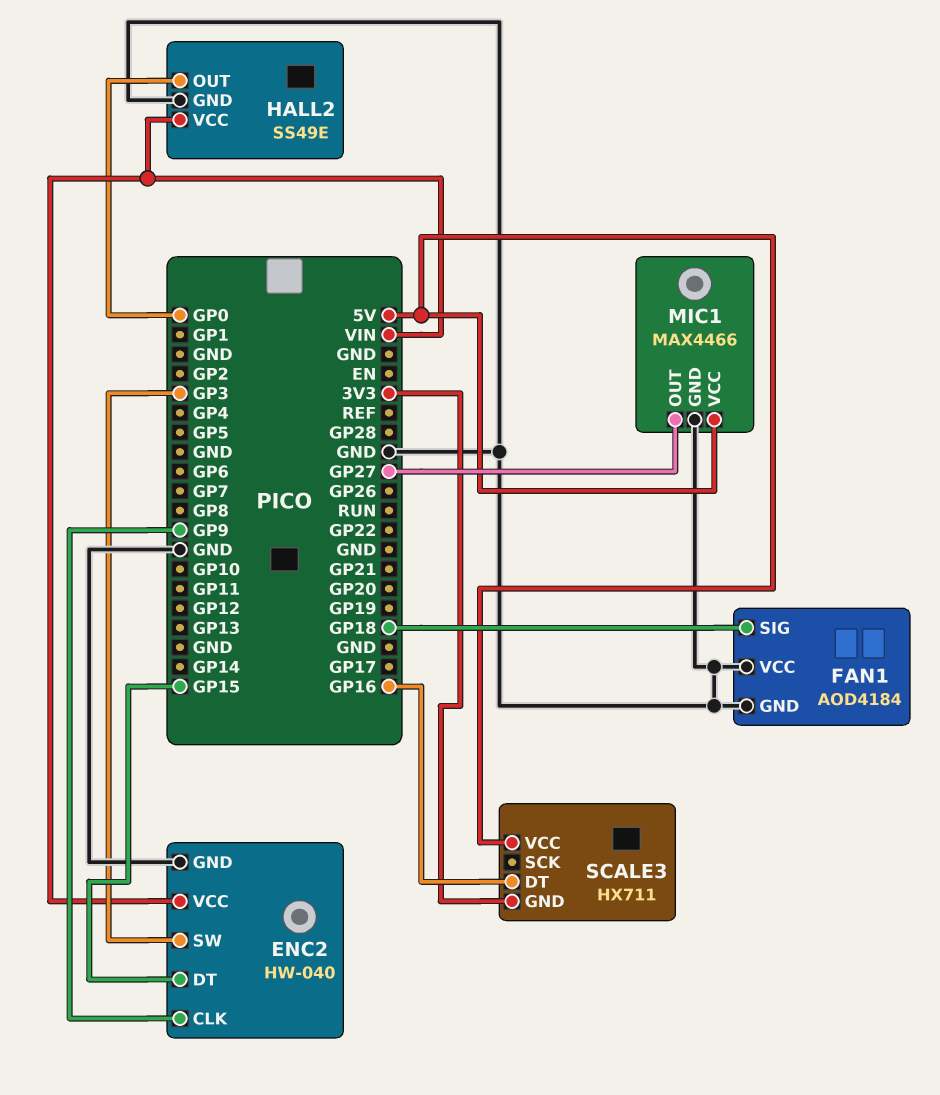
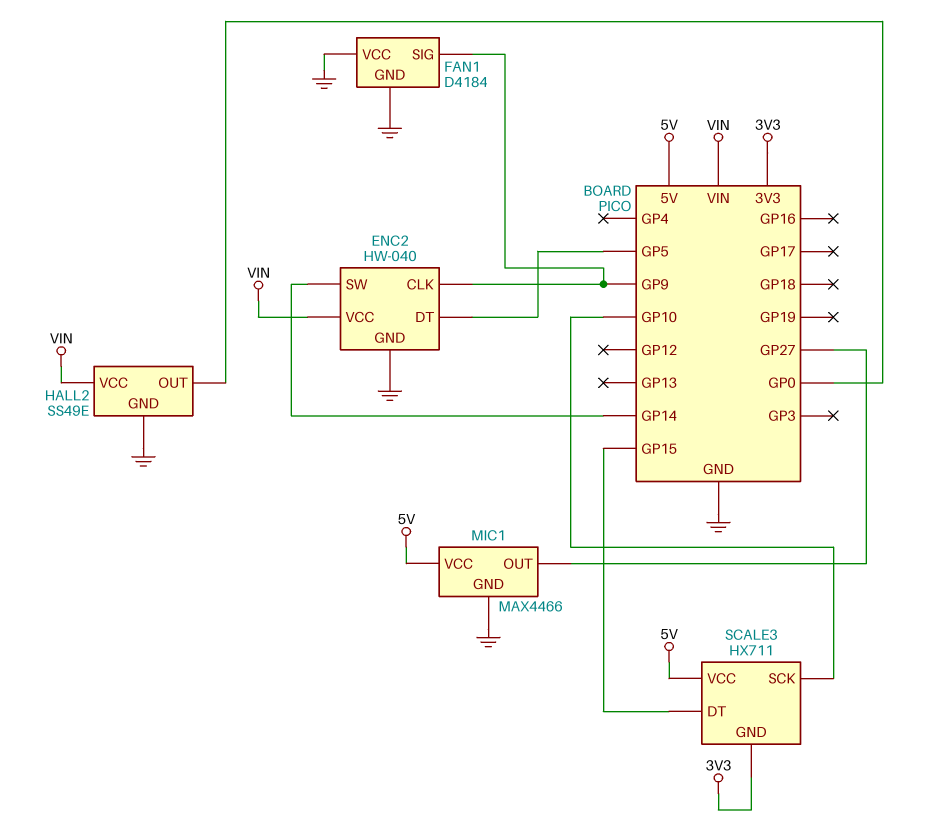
ENC2 pin DT: GP15 -> GP5
ENC2 pin SW: GP3 -> GP14
FAN1: AOD4184 -> D4184
FAN1 pin SIG: GP18 -> GP9
SCALE3 pin DT: GP16 -> GP15
SCALE3 pin SCK: none -> GP10

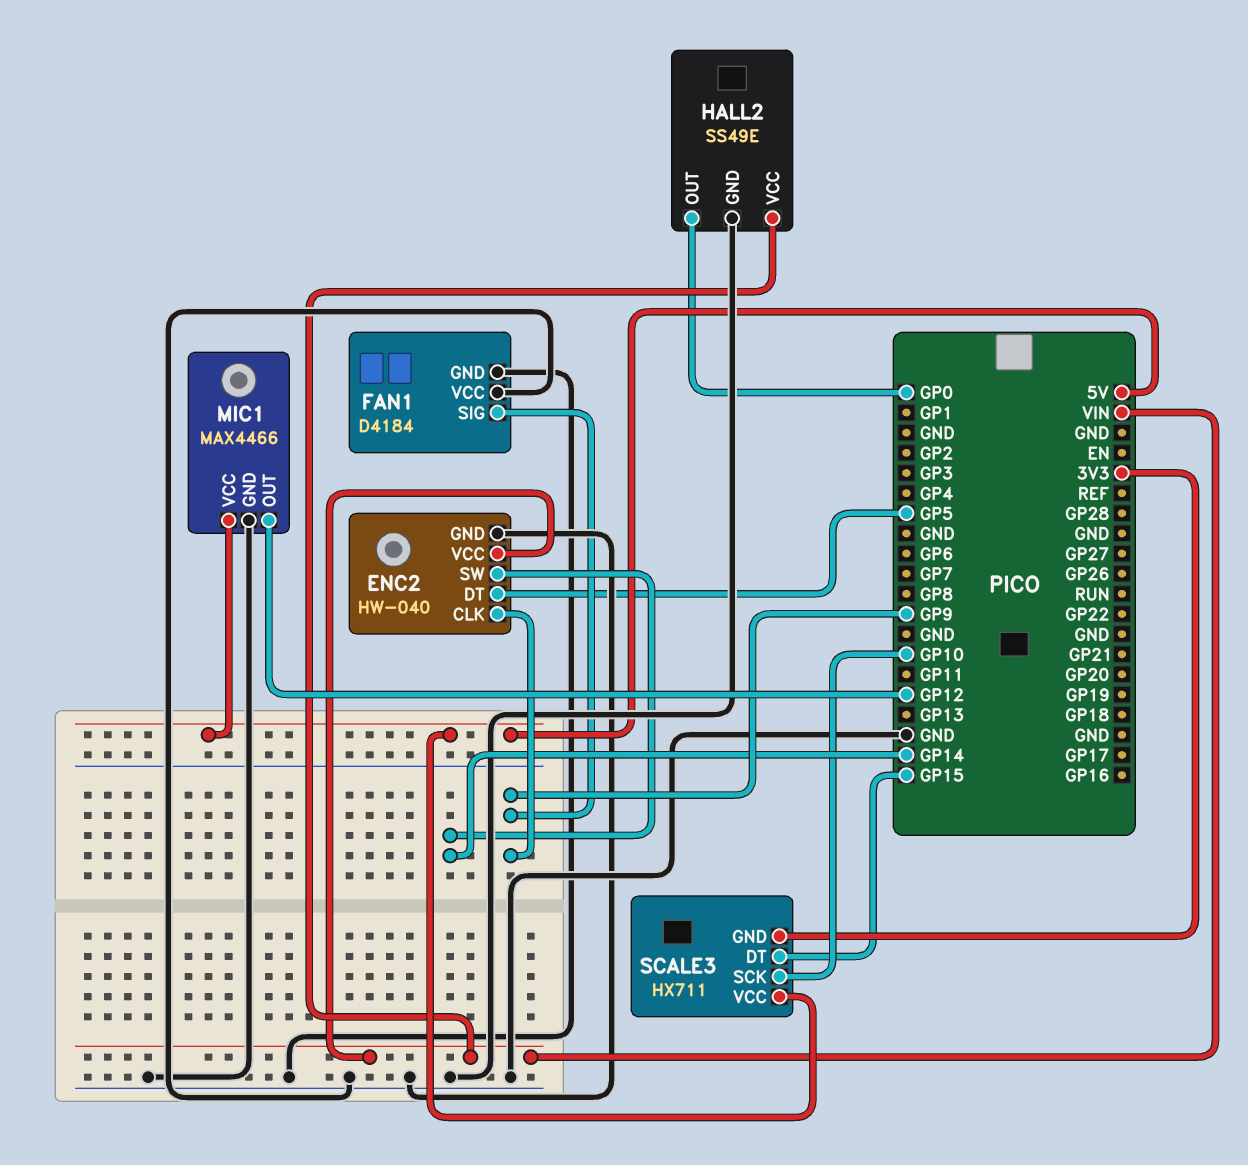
MIC1 pin OUT: GP27 -> GP12

